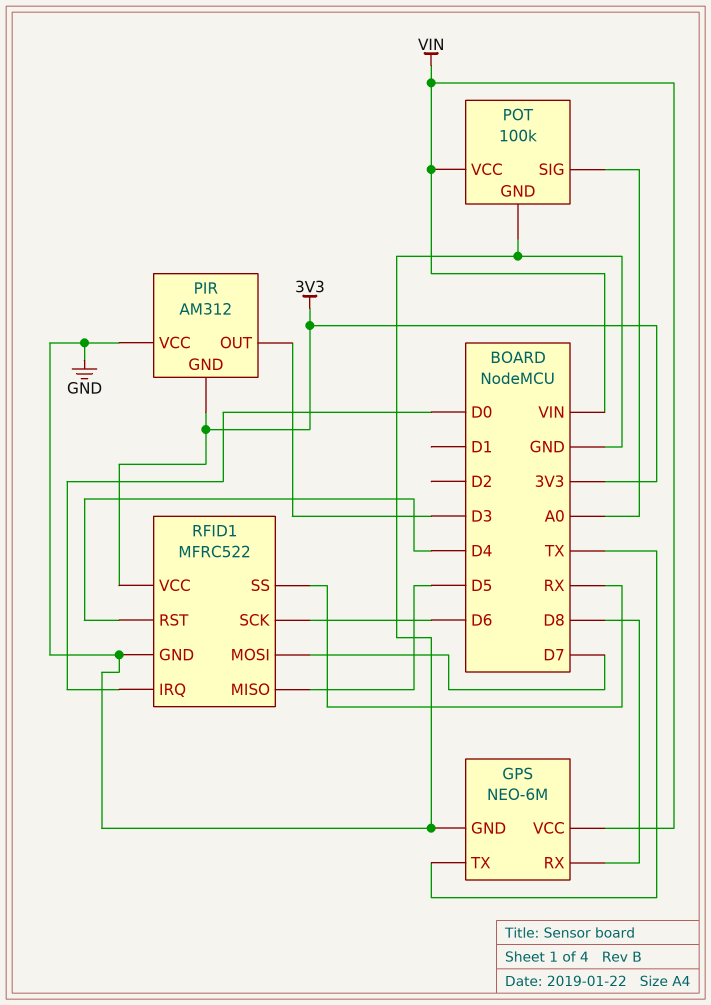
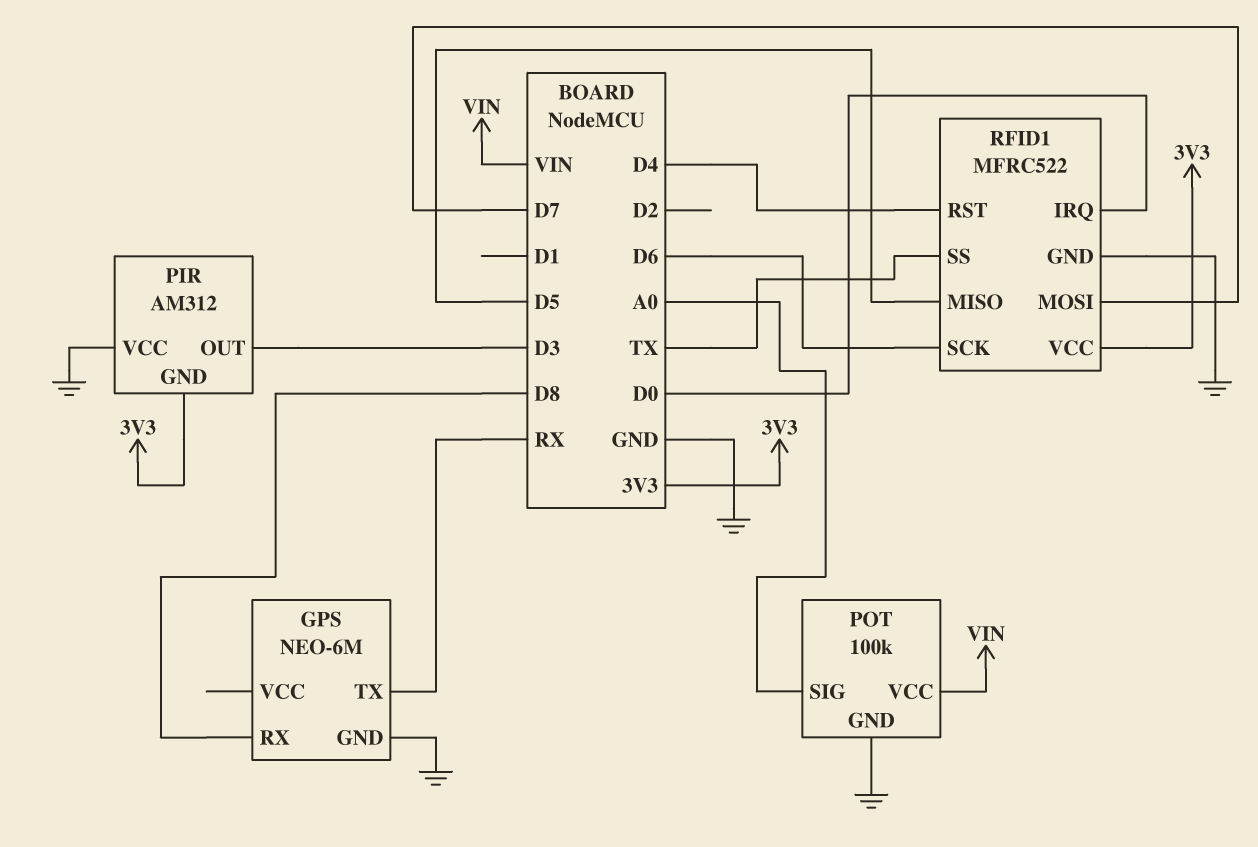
GPS pin TX: TX -> RX
GPS pin VCC: VIN -> none
RFID1 pin SS: RX -> TX

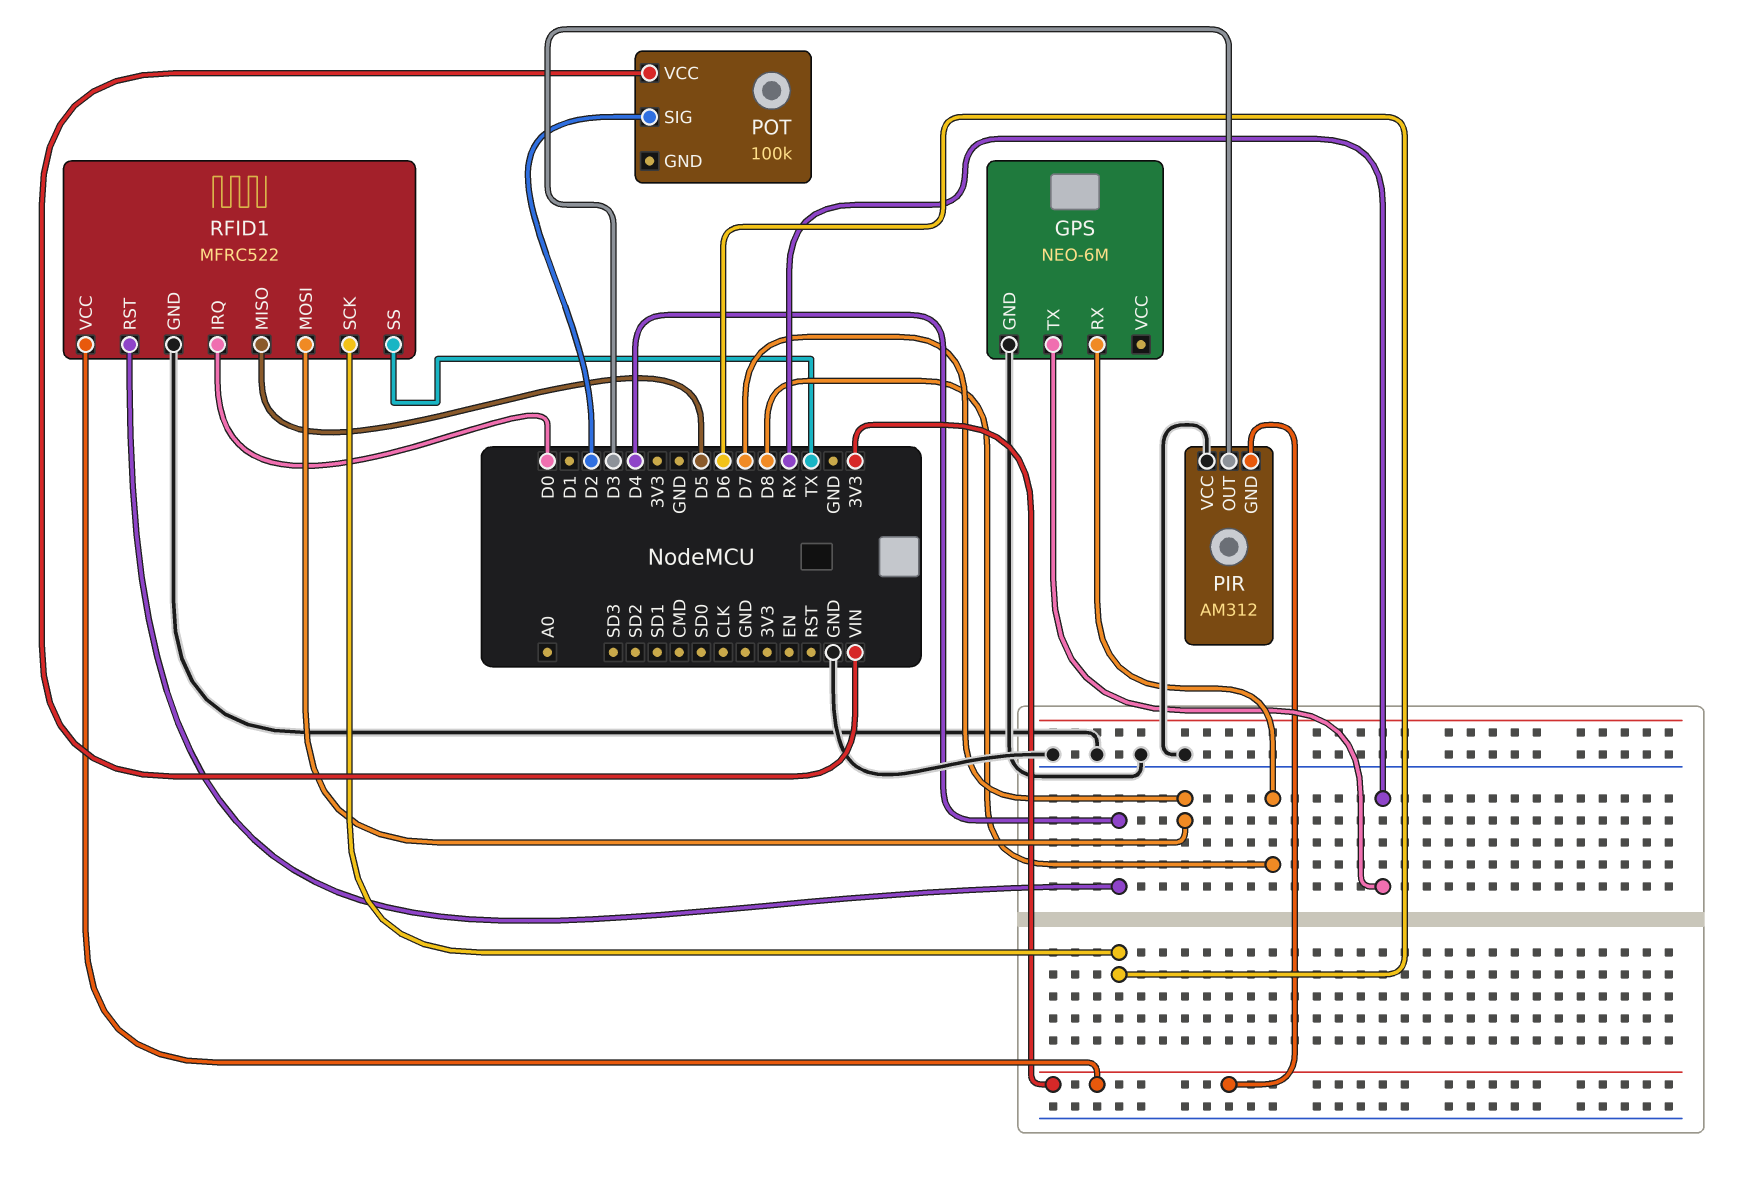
POT pin GND: GND -> none
POT pin SIG: A0 -> D2

